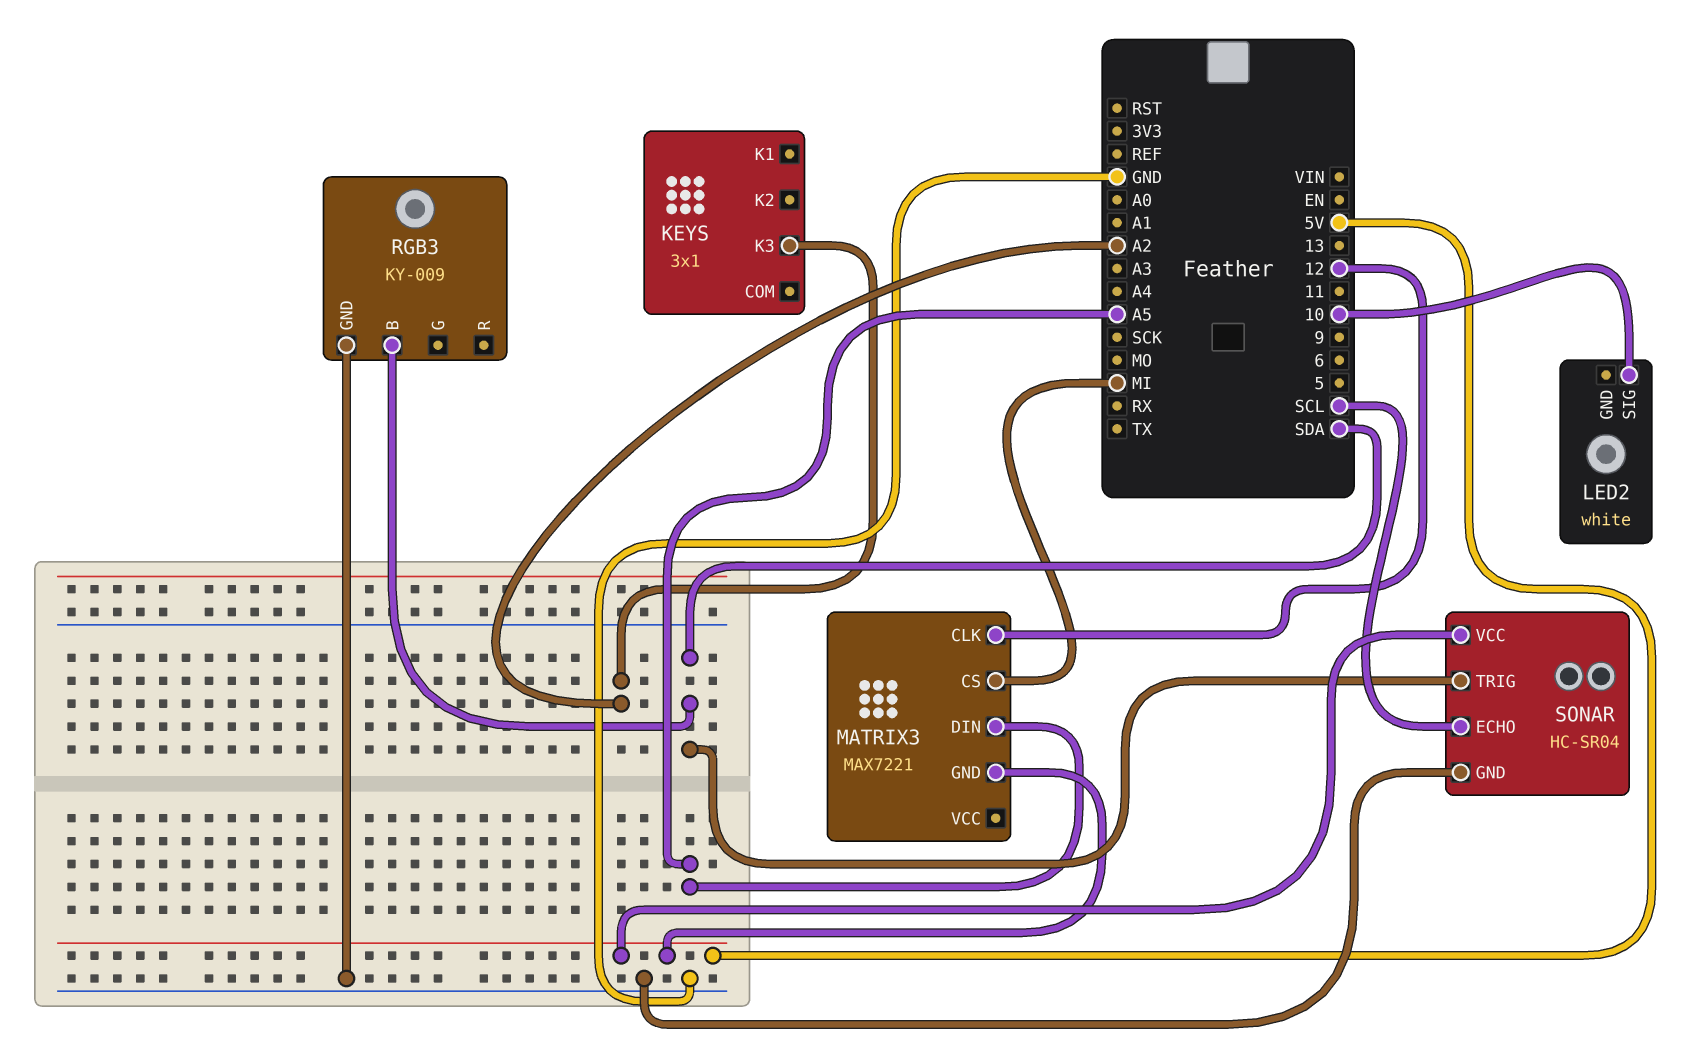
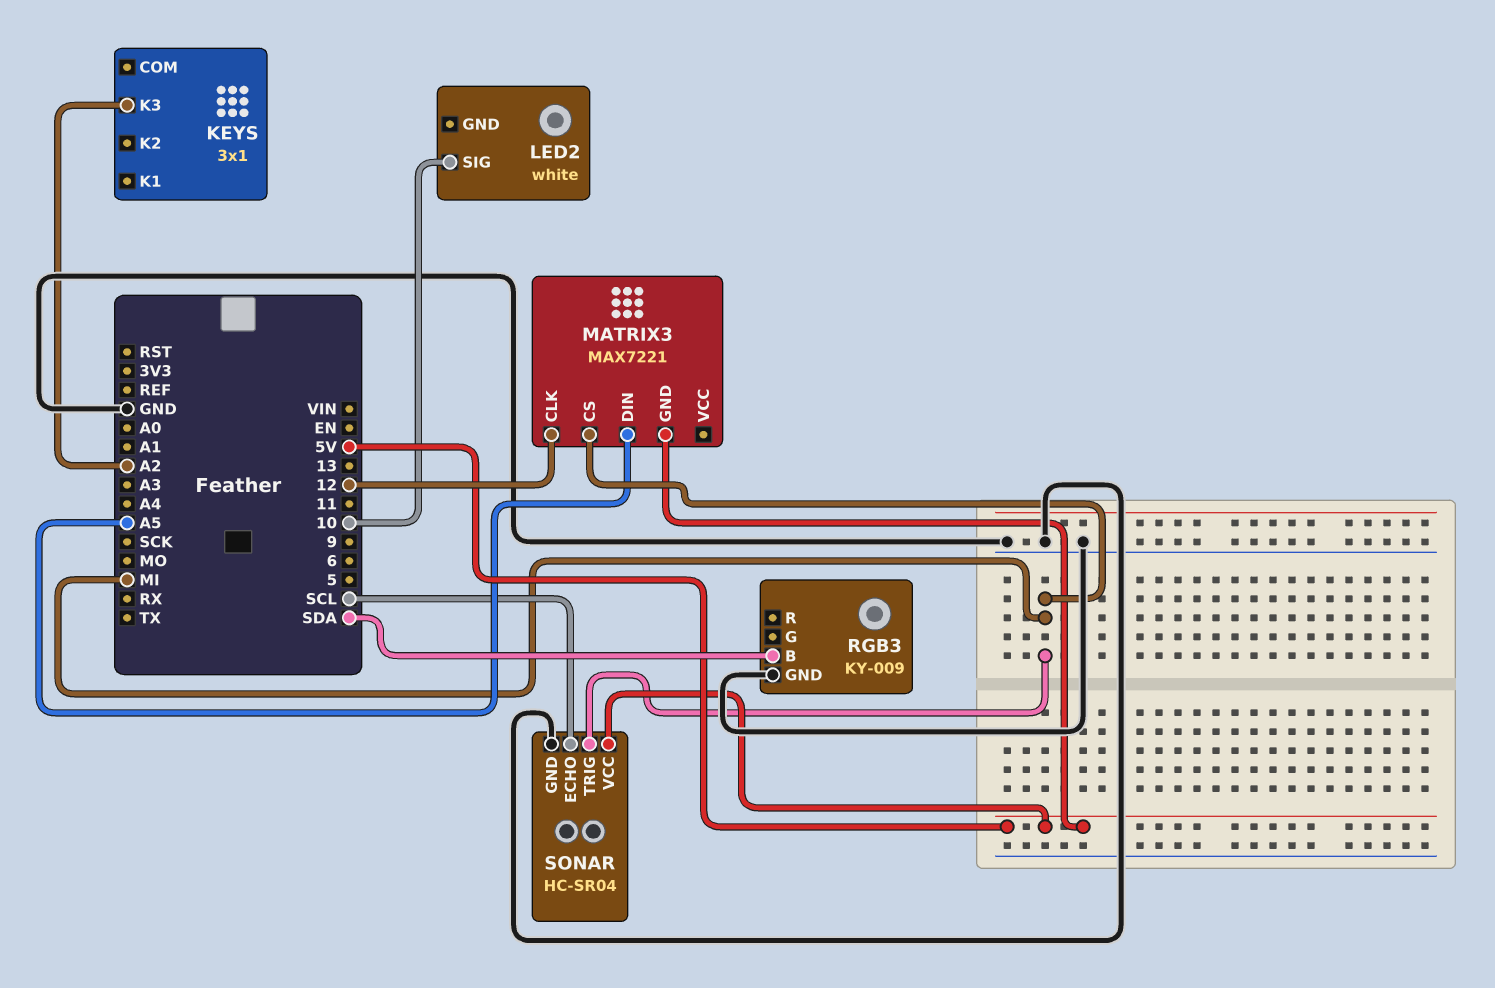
SONAR pin TRIG: SDA -> MI

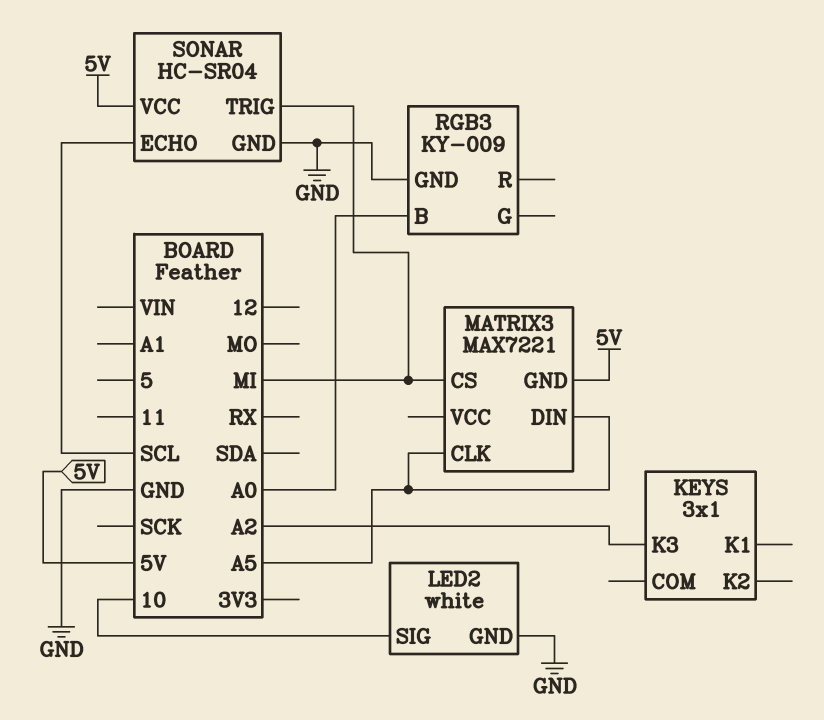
LED2 pin GND: none -> GND
MATRIX3 pin CLK: 12 -> A5
RGB3 pin B: SDA -> A0

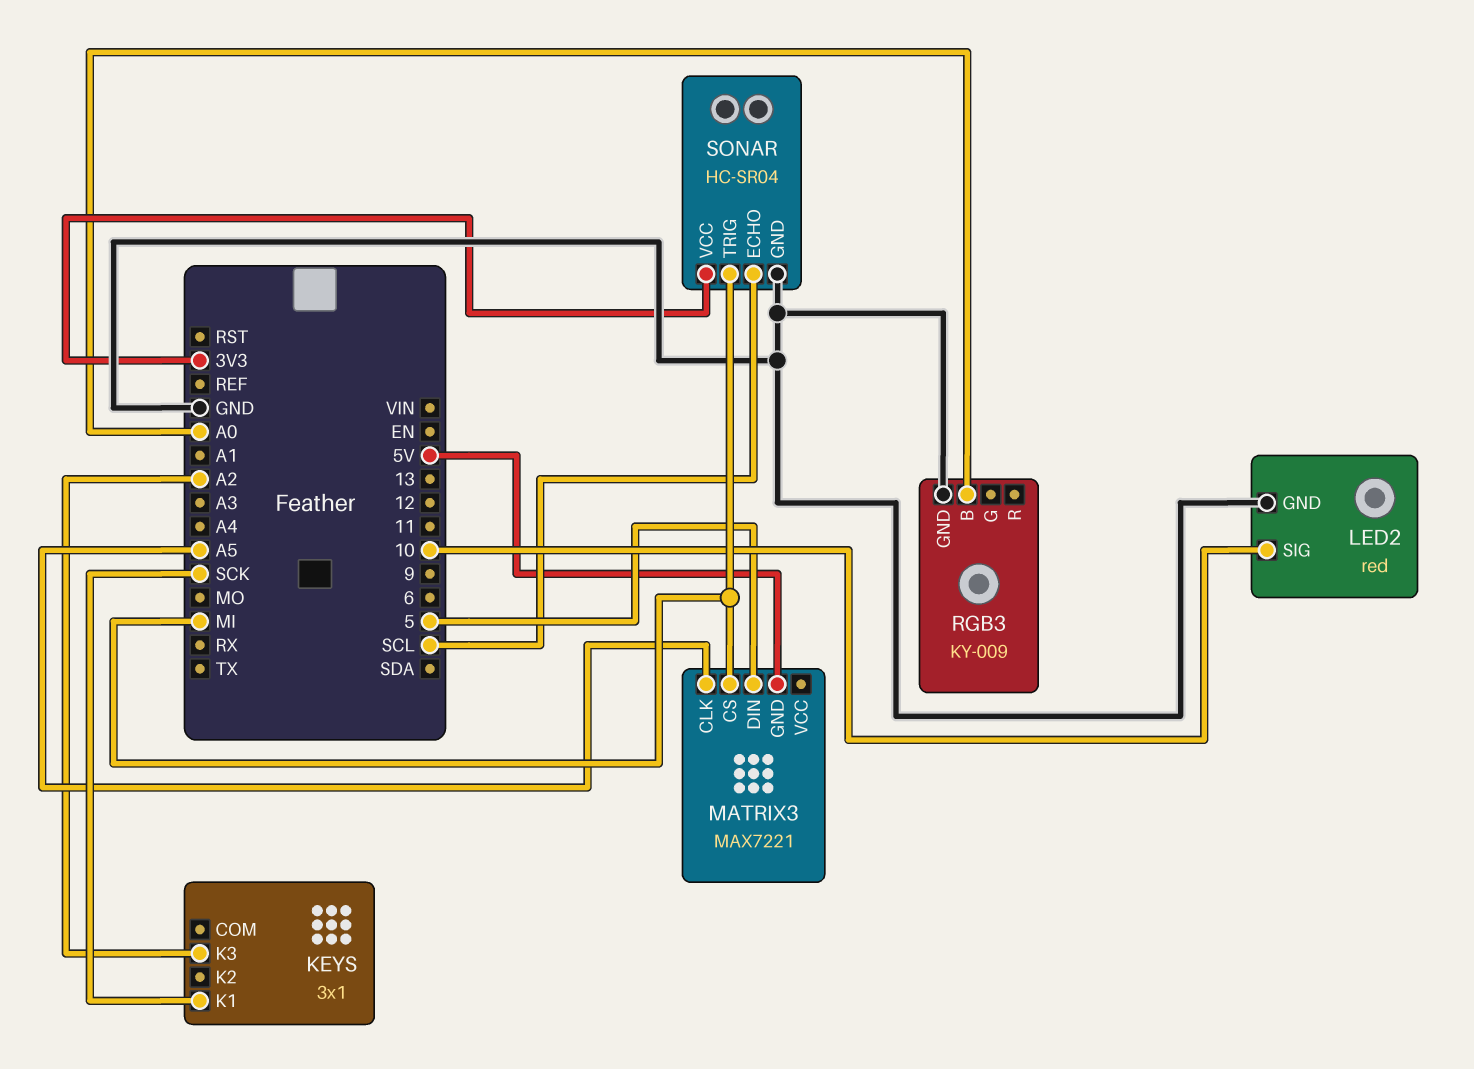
KEYS pin K1: none -> SCK
LED2: white -> red
MATRIX3 pin DIN: A5 -> 5
SONAR pin VCC: 5V -> 3V3

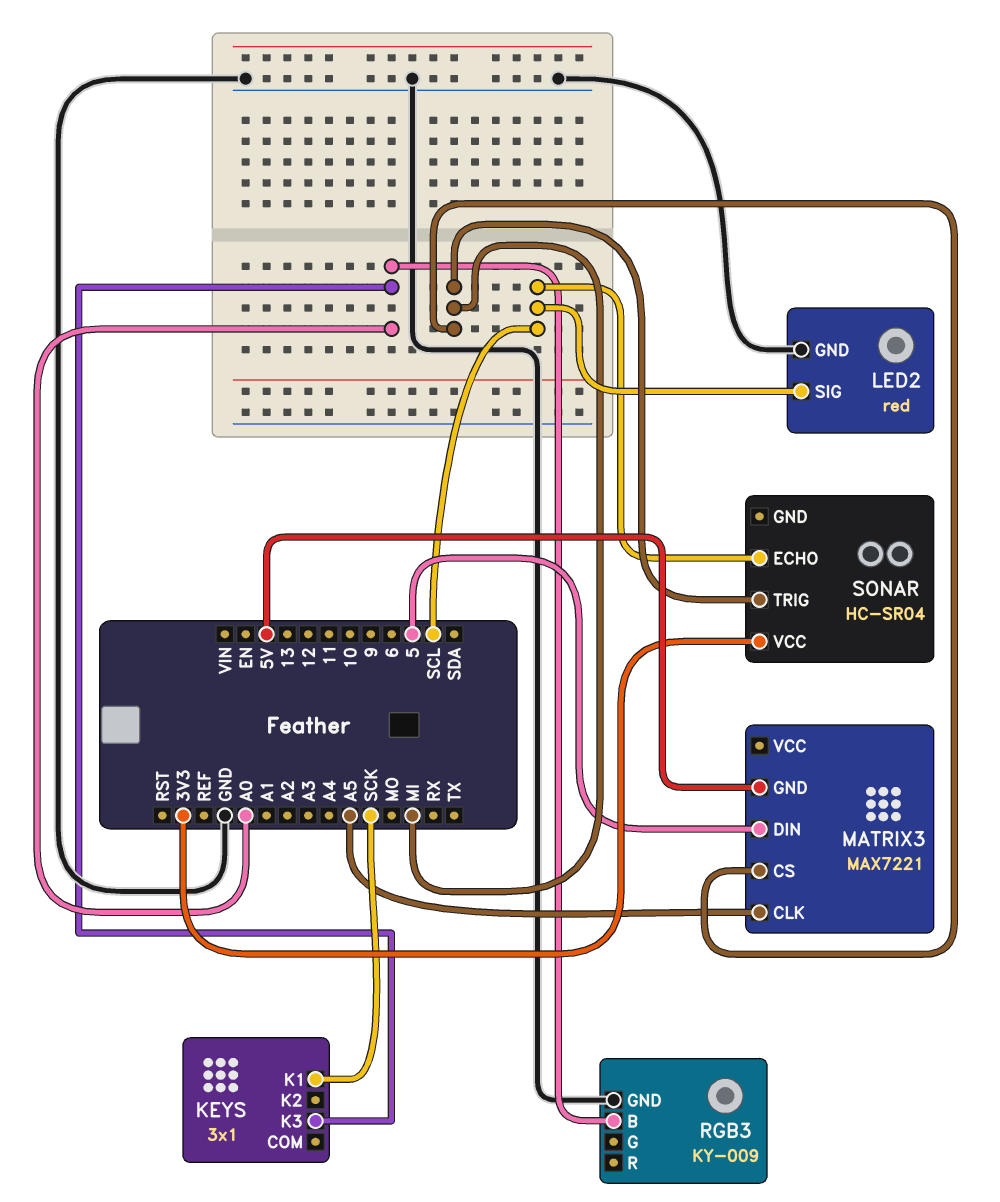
KEYS pin K3: A2 -> A0
LED2 pin SIG: 10 -> SCL
SONAR pin GND: GND -> none

